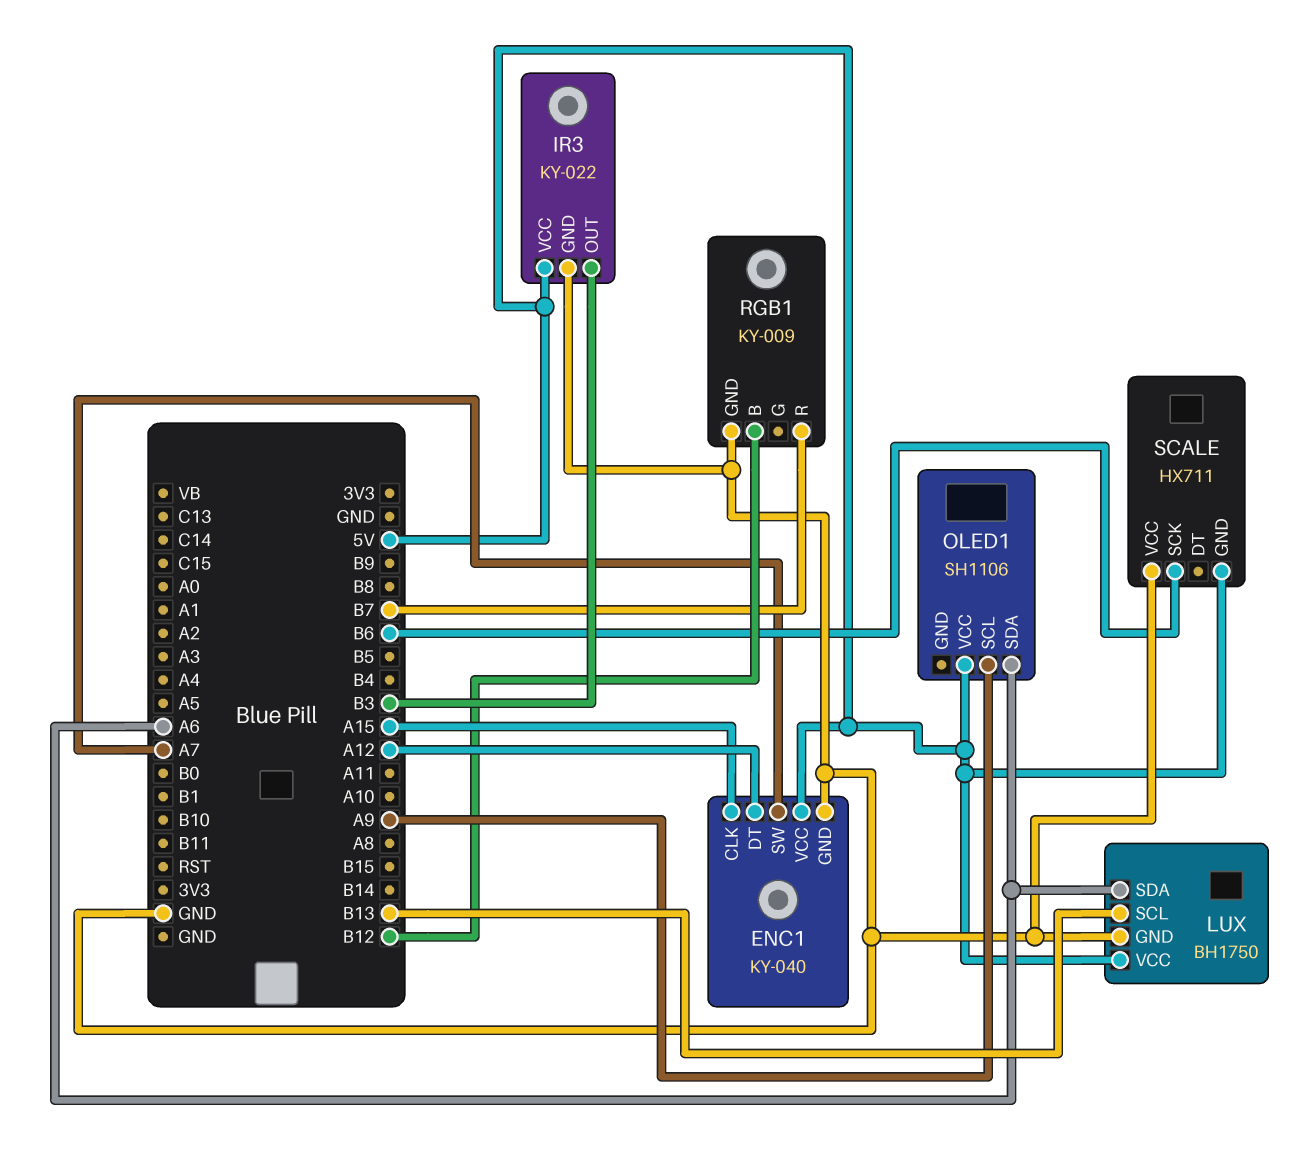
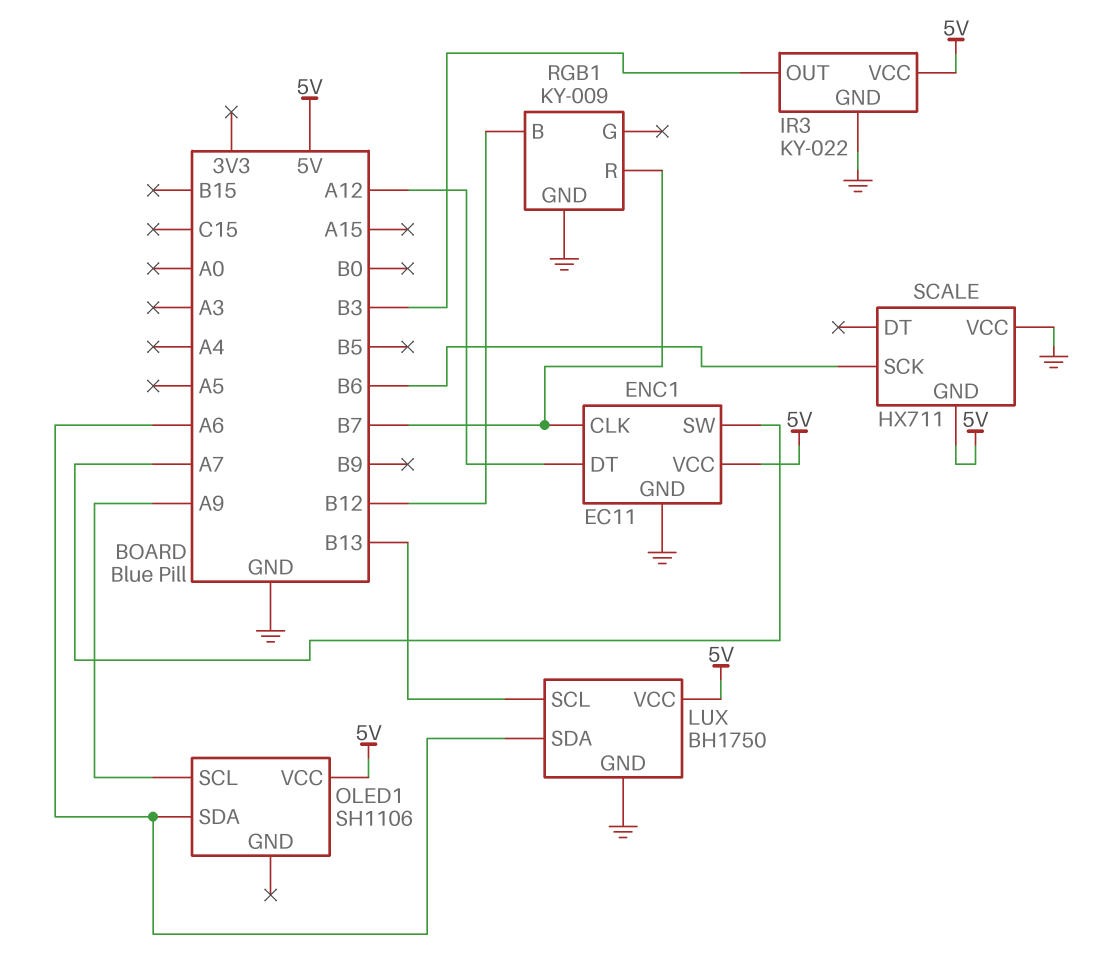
ENC1: KY-040 -> EC11
ENC1 pin CLK: A15 -> B7

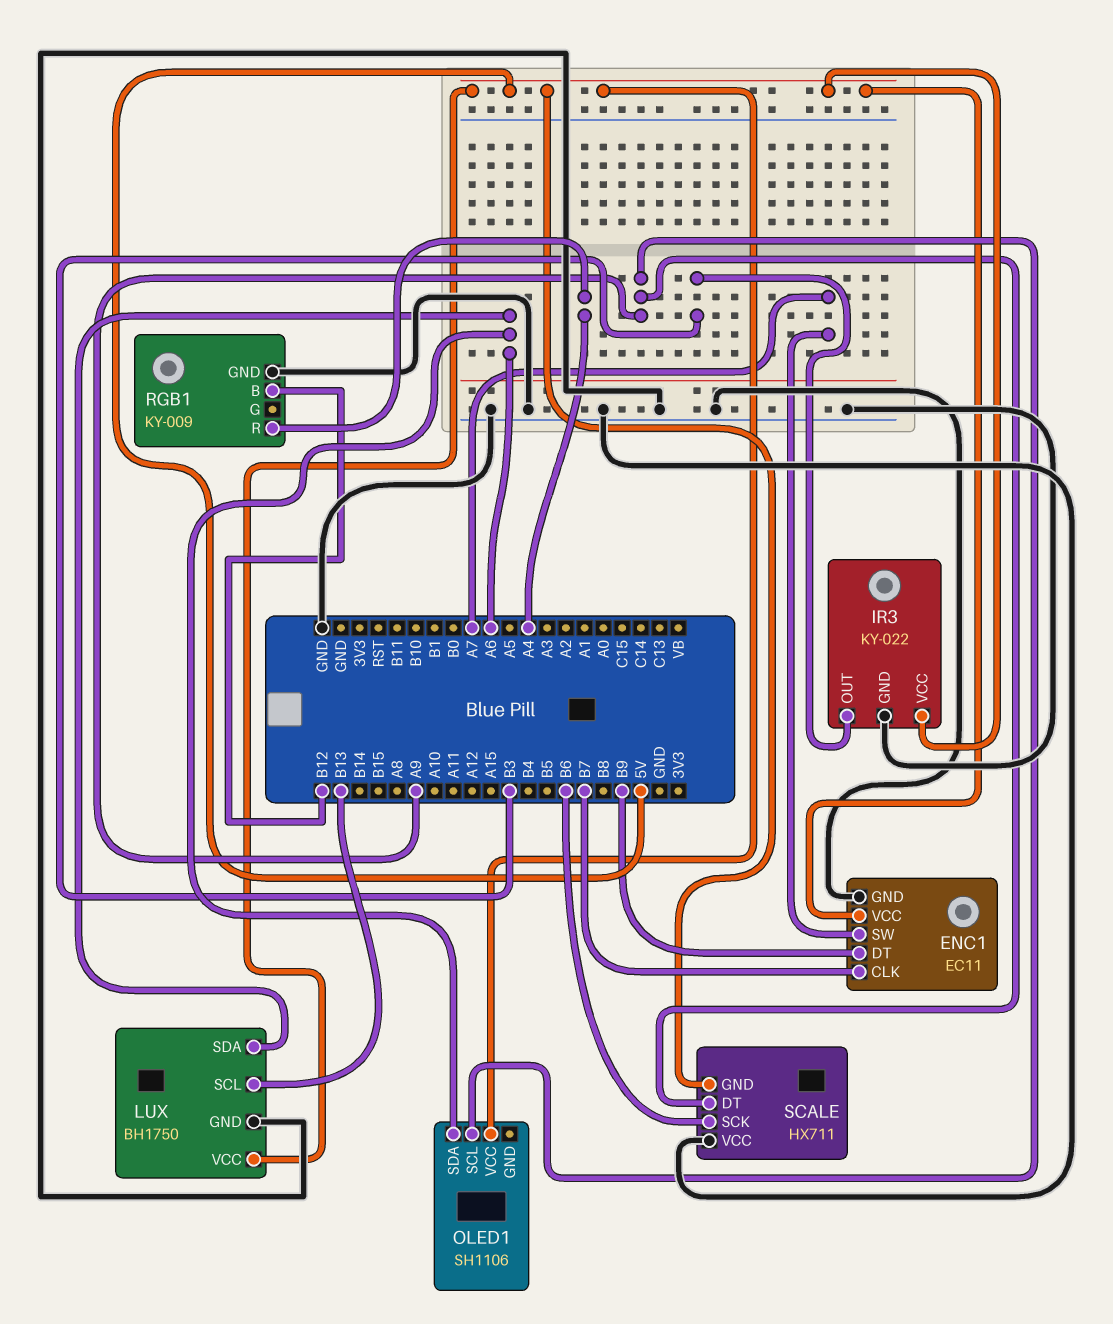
ENC1 pin DT: A12 -> B9
RGB1 pin R: B7 -> A4
SCALE pin DT: none -> A9

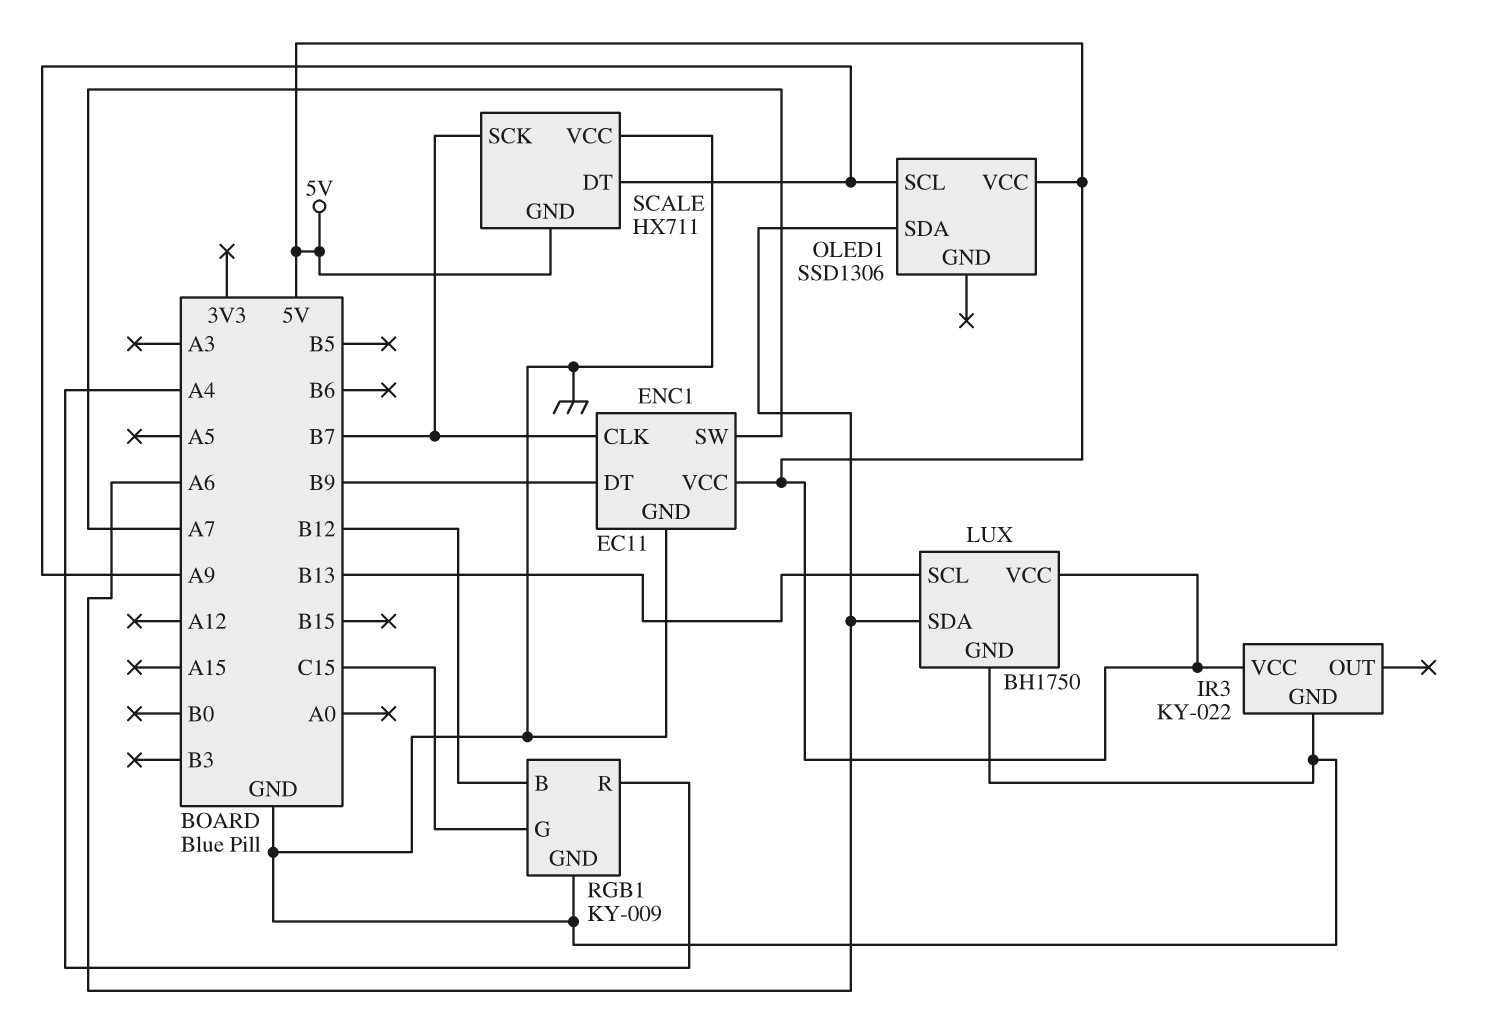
IR3 pin OUT: B3 -> none
OLED1: SH1106 -> SSD1306
RGB1 pin G: none -> C15
SCALE pin SCK: B6 -> B7

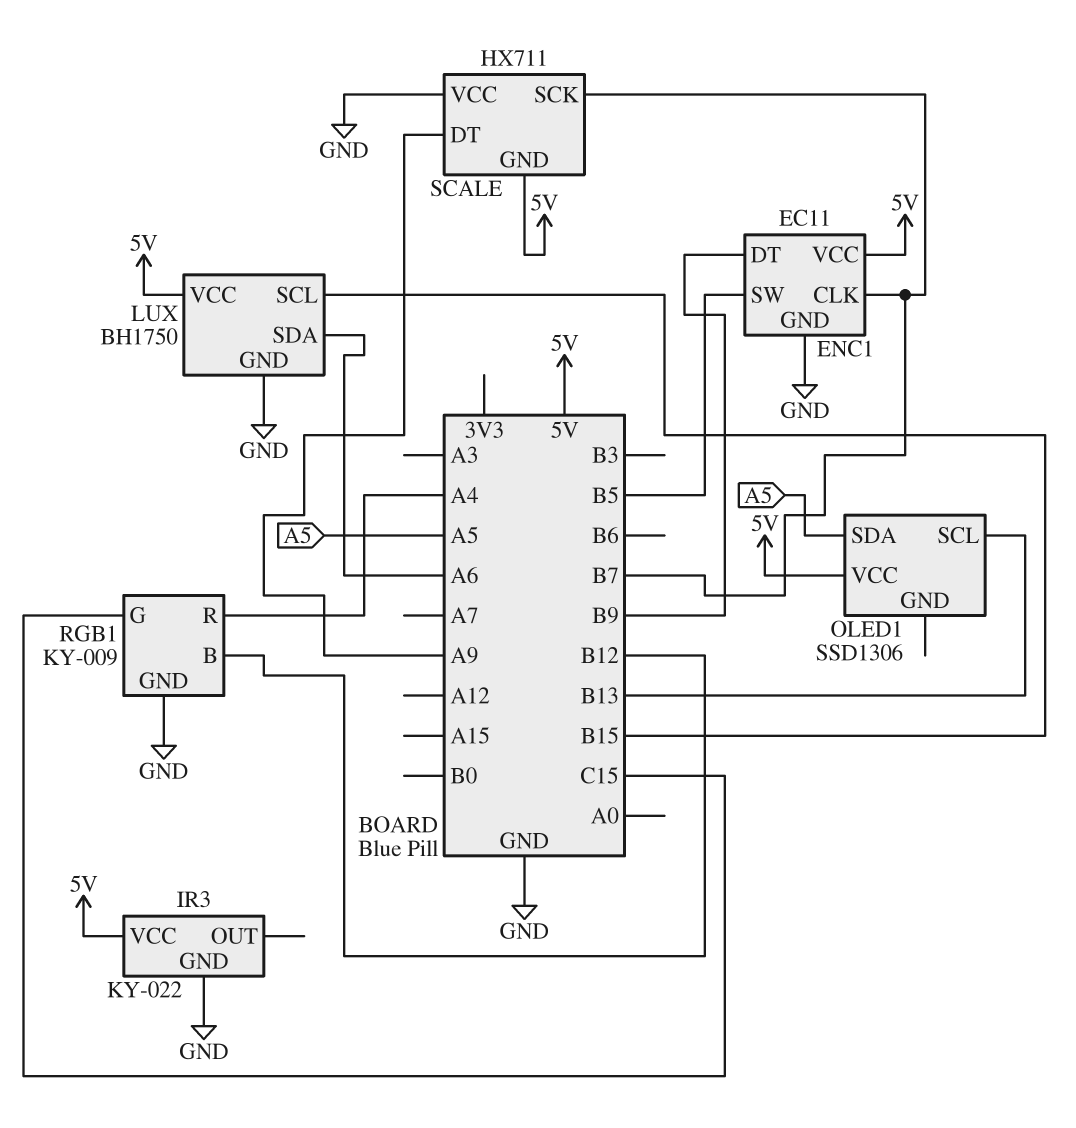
ENC1 pin SW: A7 -> B5
LUX pin SCL: B13 -> B15
OLED1 pin SCL: A9 -> B13
OLED1 pin SDA: A6 -> A5

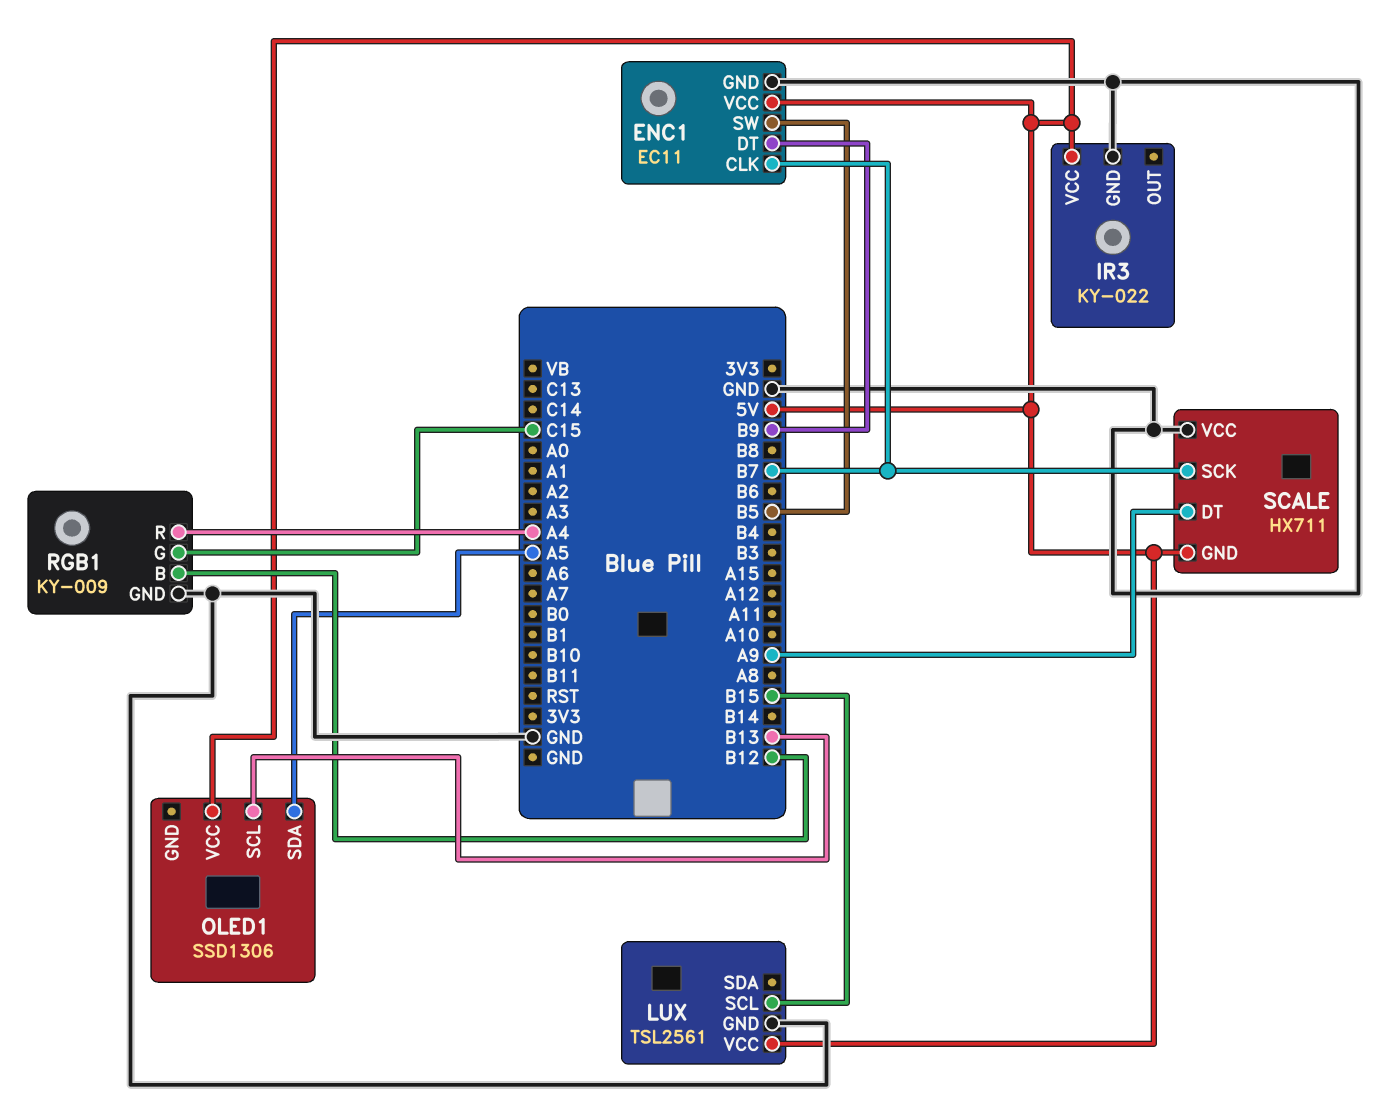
LUX: BH1750 -> TSL2561
LUX pin SDA: A6 -> none

